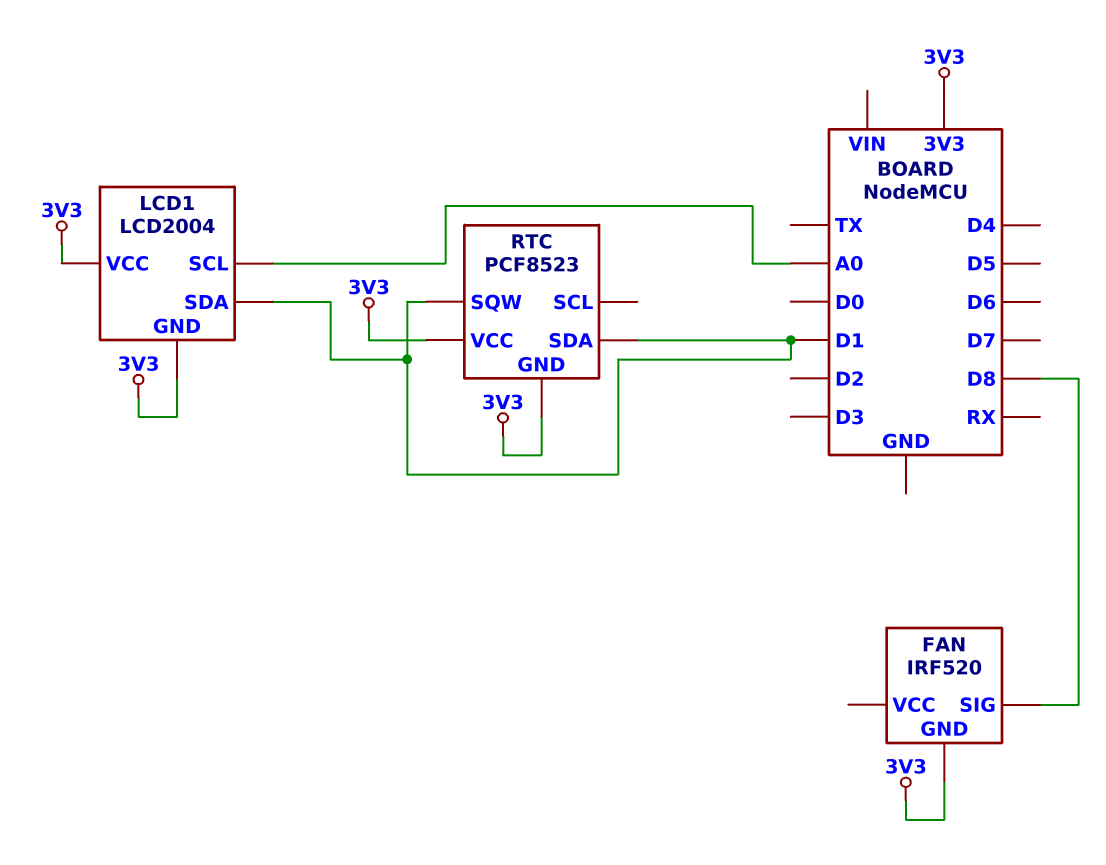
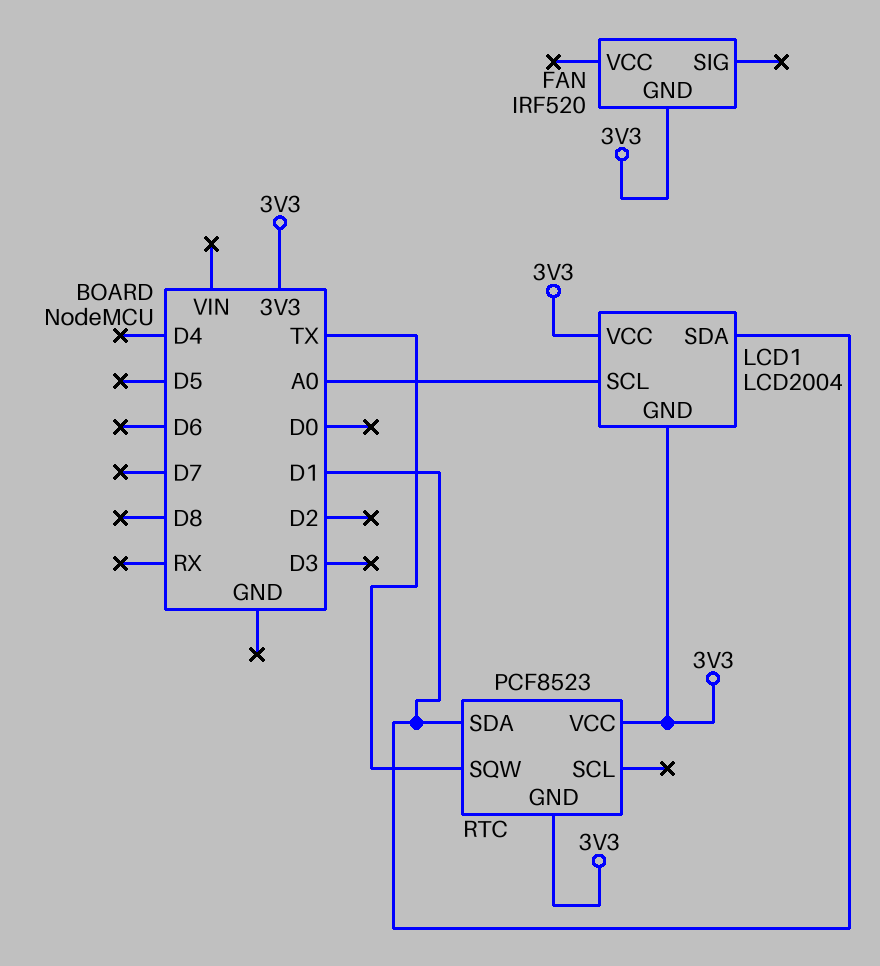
FAN pin SIG: D8 -> none
RTC pin SQW: D1 -> TX

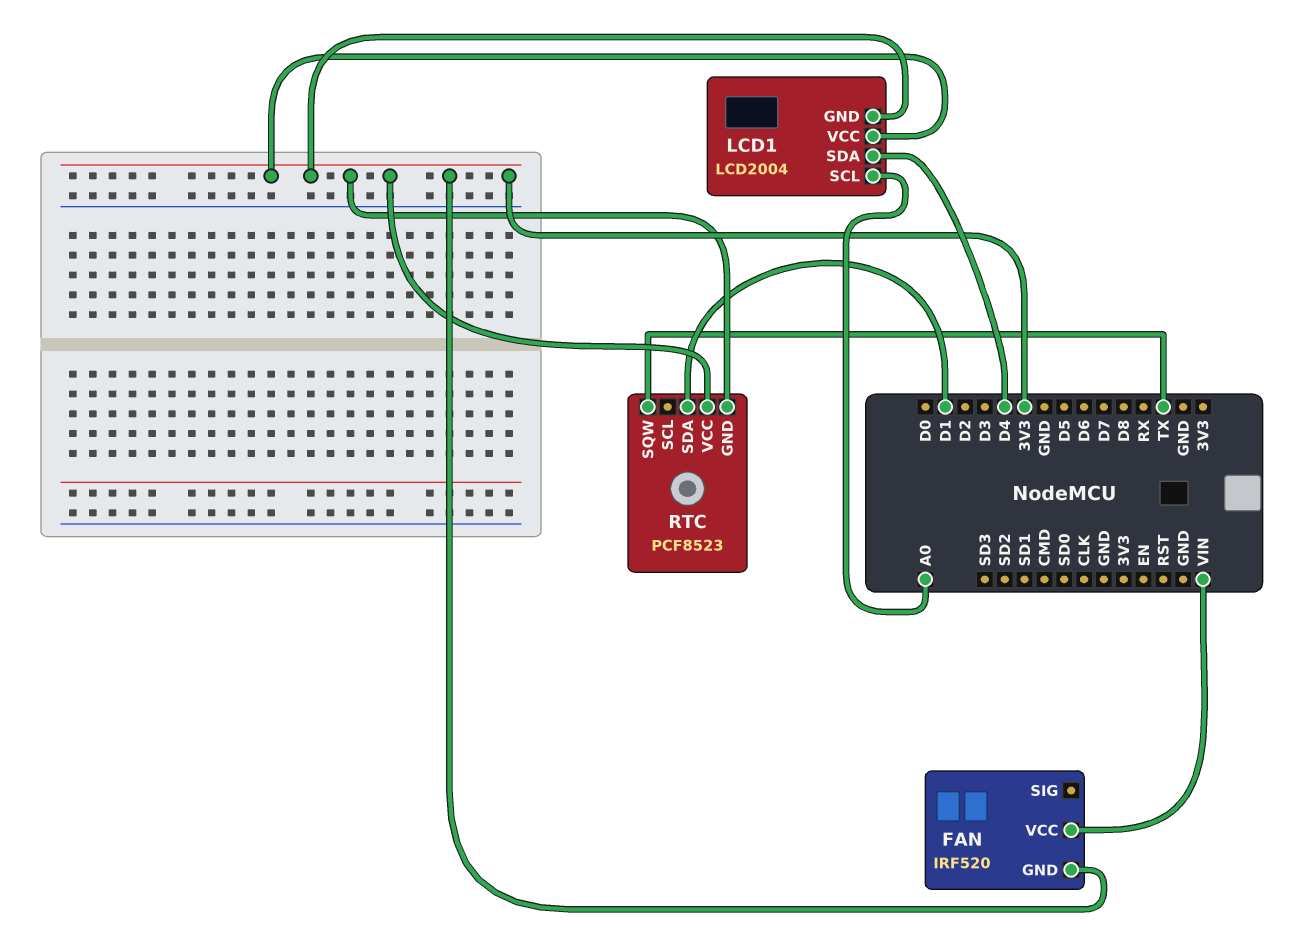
FAN pin VCC: none -> VIN
LCD1 pin SDA: D1 -> D4

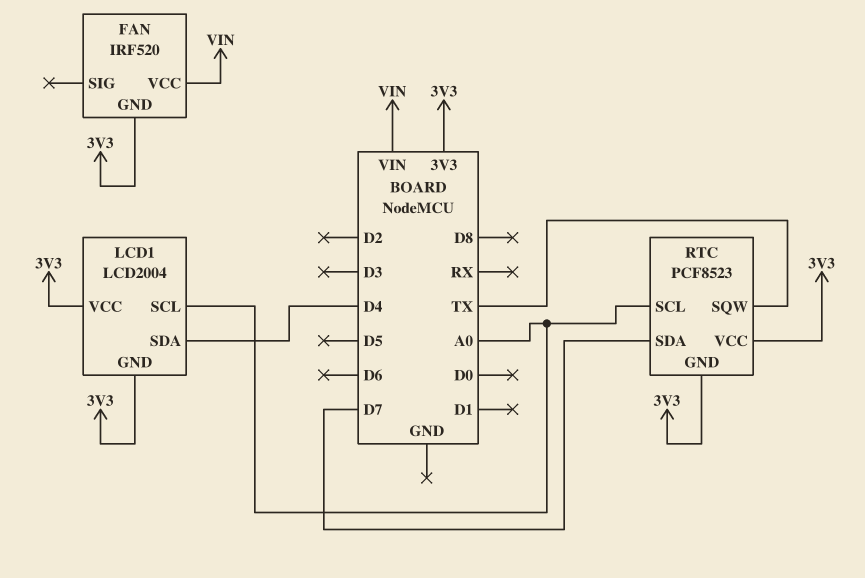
RTC pin SCL: none -> A0
RTC pin SDA: D1 -> D7

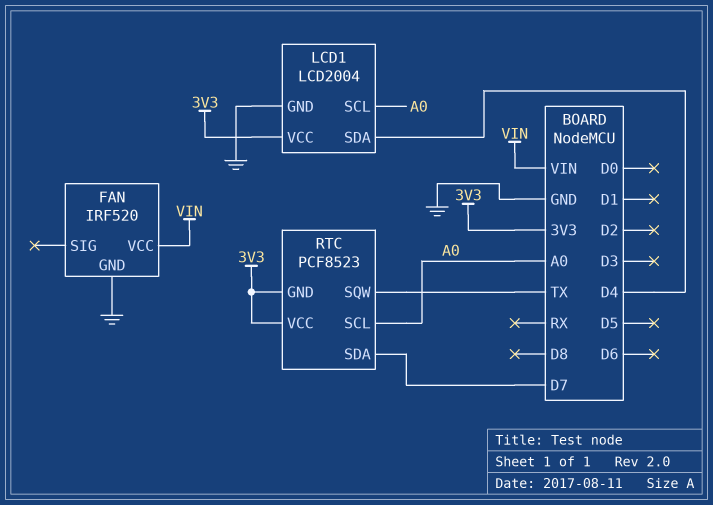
FAN pin GND: 3V3 -> GND
LCD1 pin GND: 3V3 -> GND

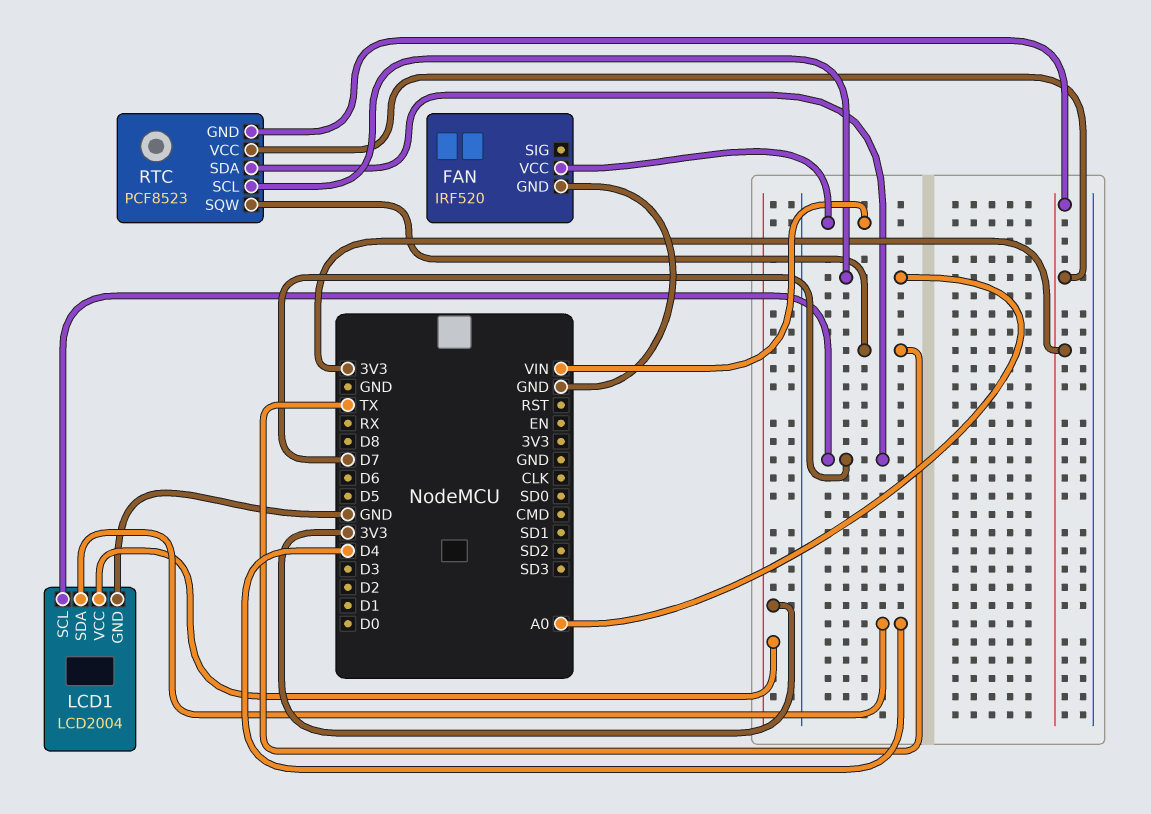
LCD1 pin SCL: A0 -> D7

